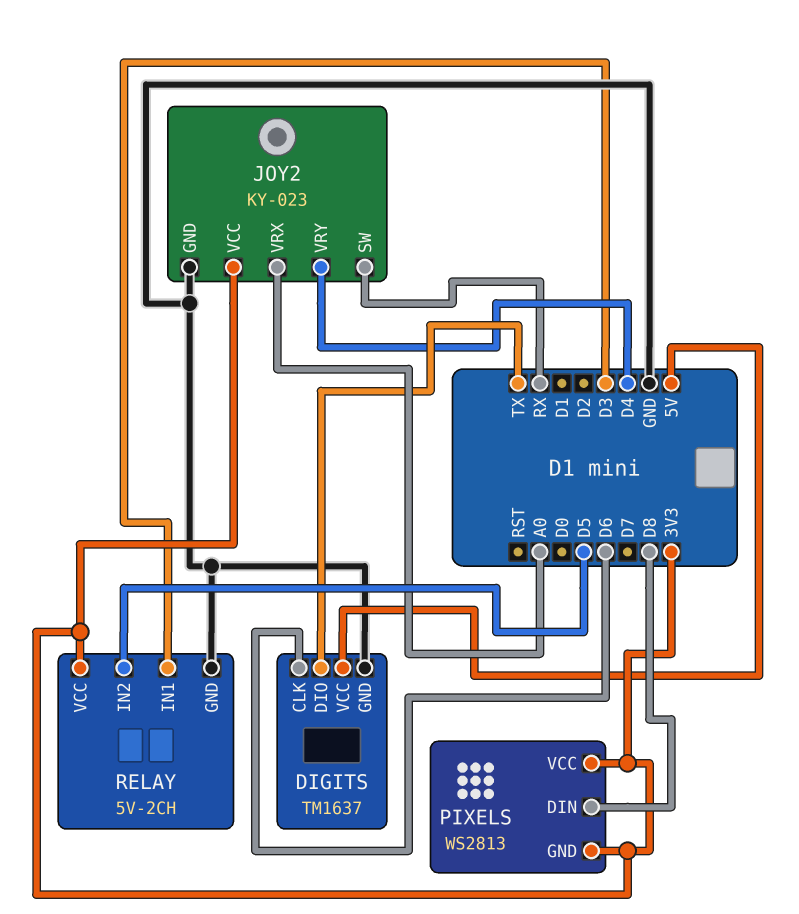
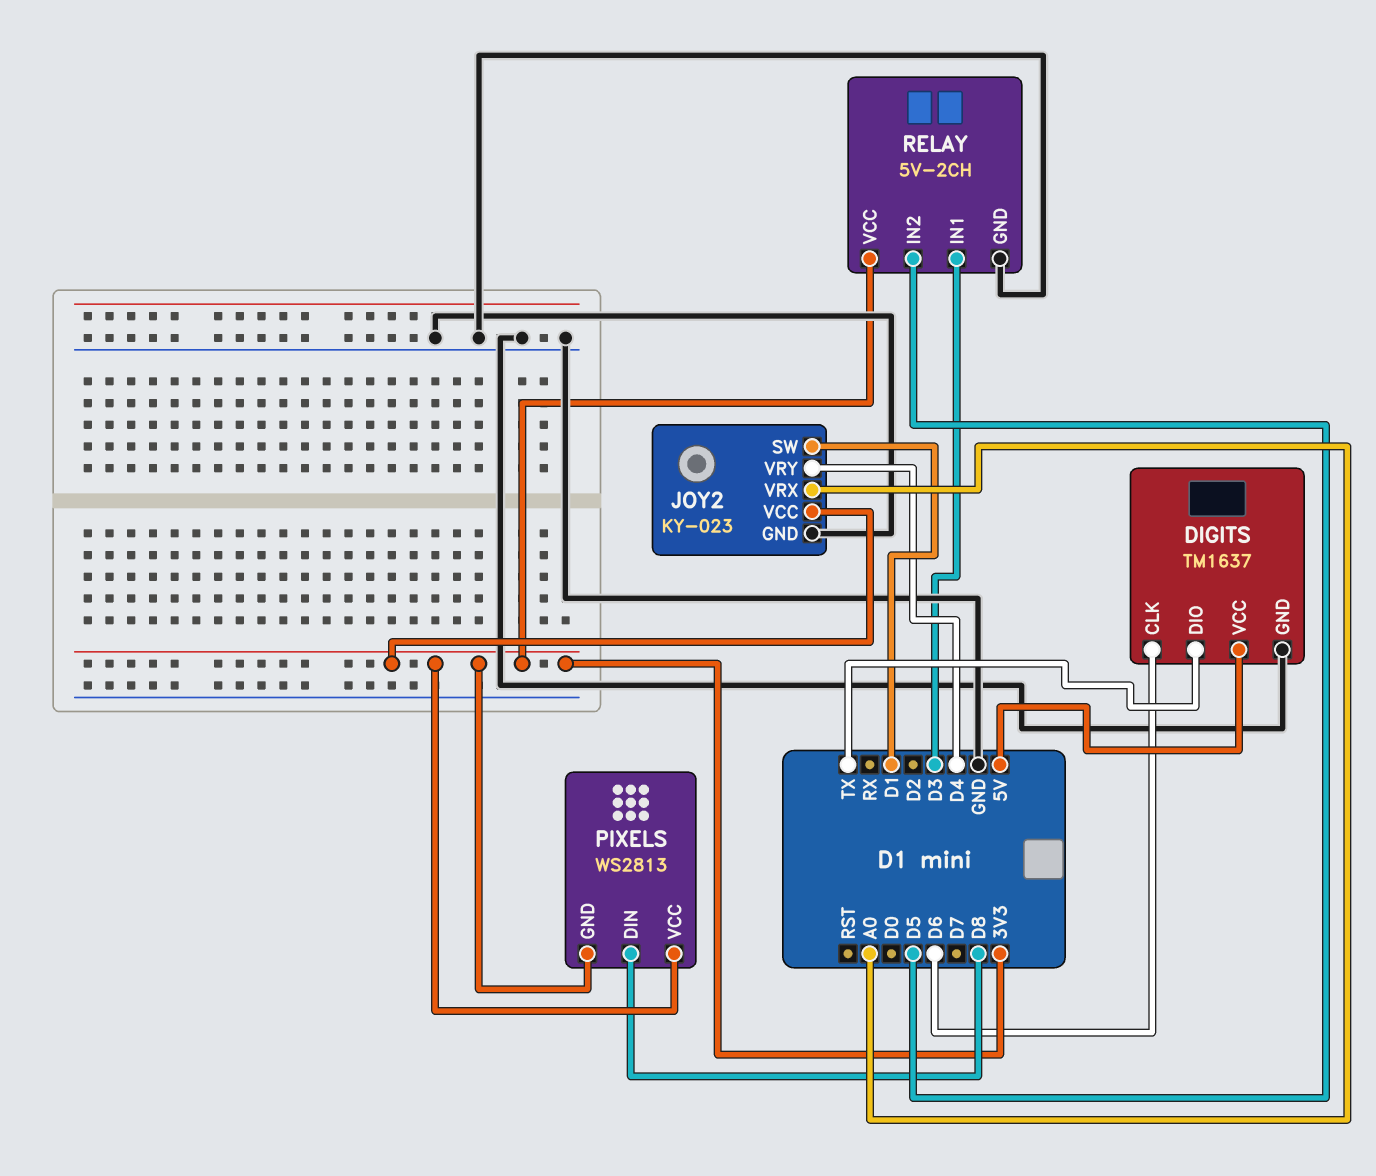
JOY2 pin SW: RX -> D1

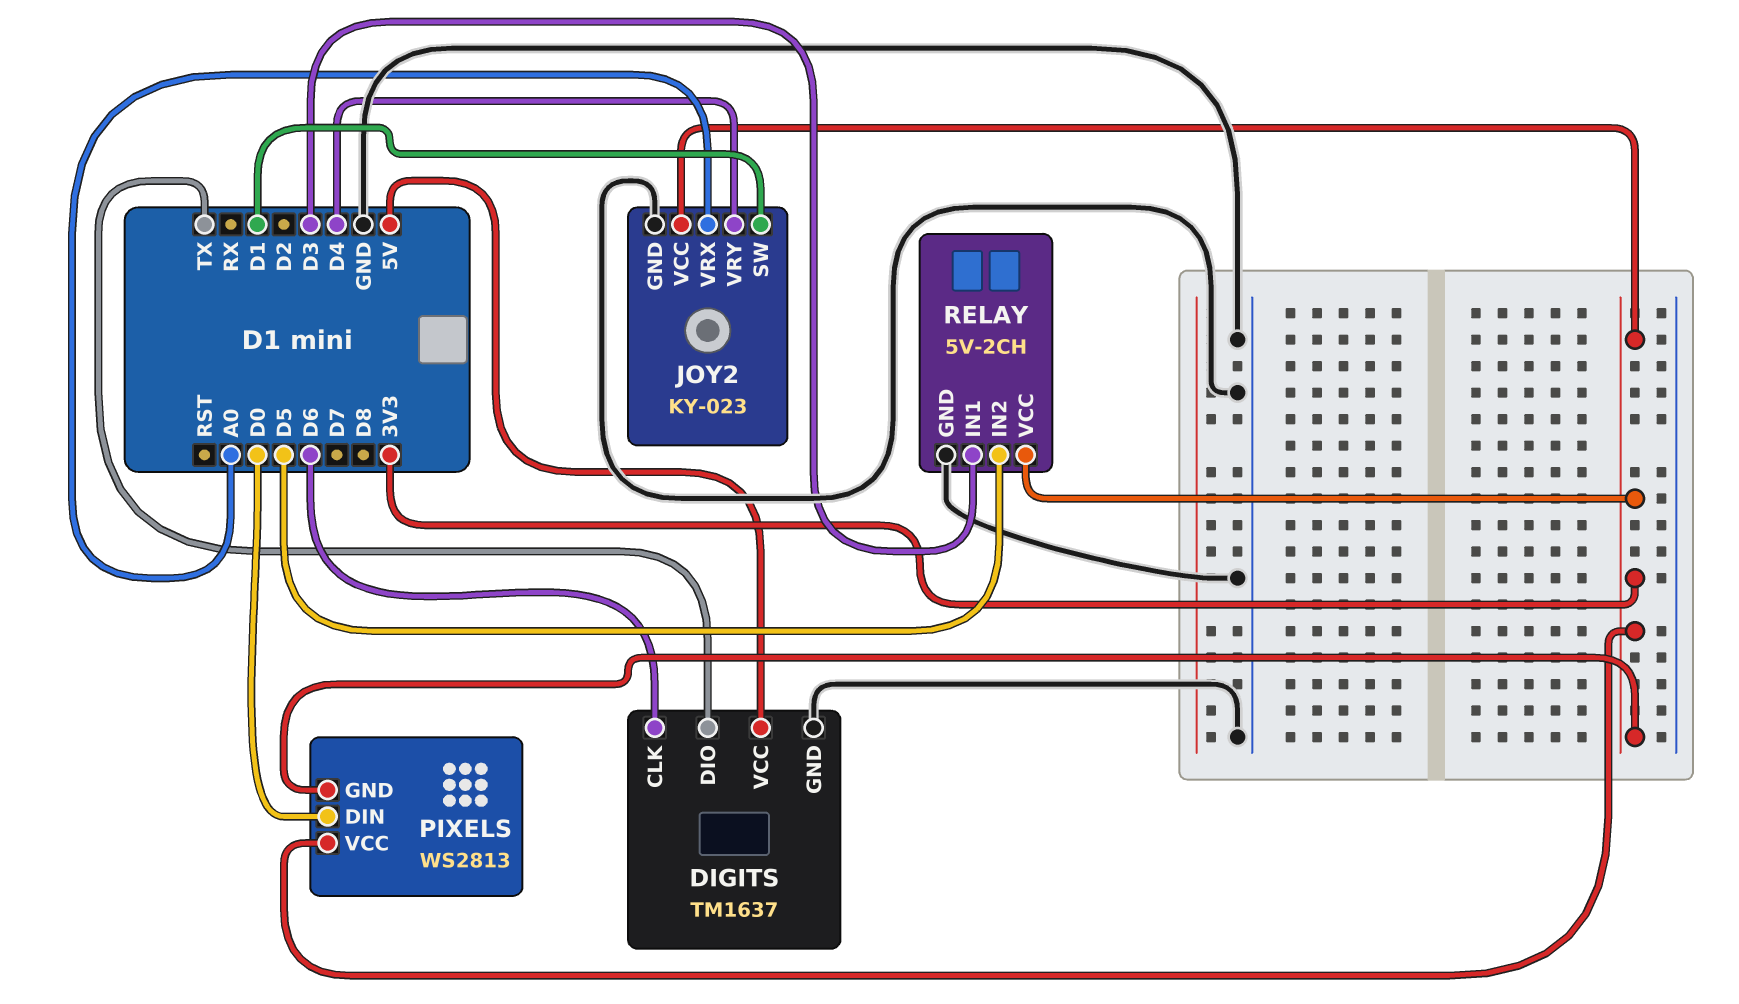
PIXELS pin DIN: D8 -> D0

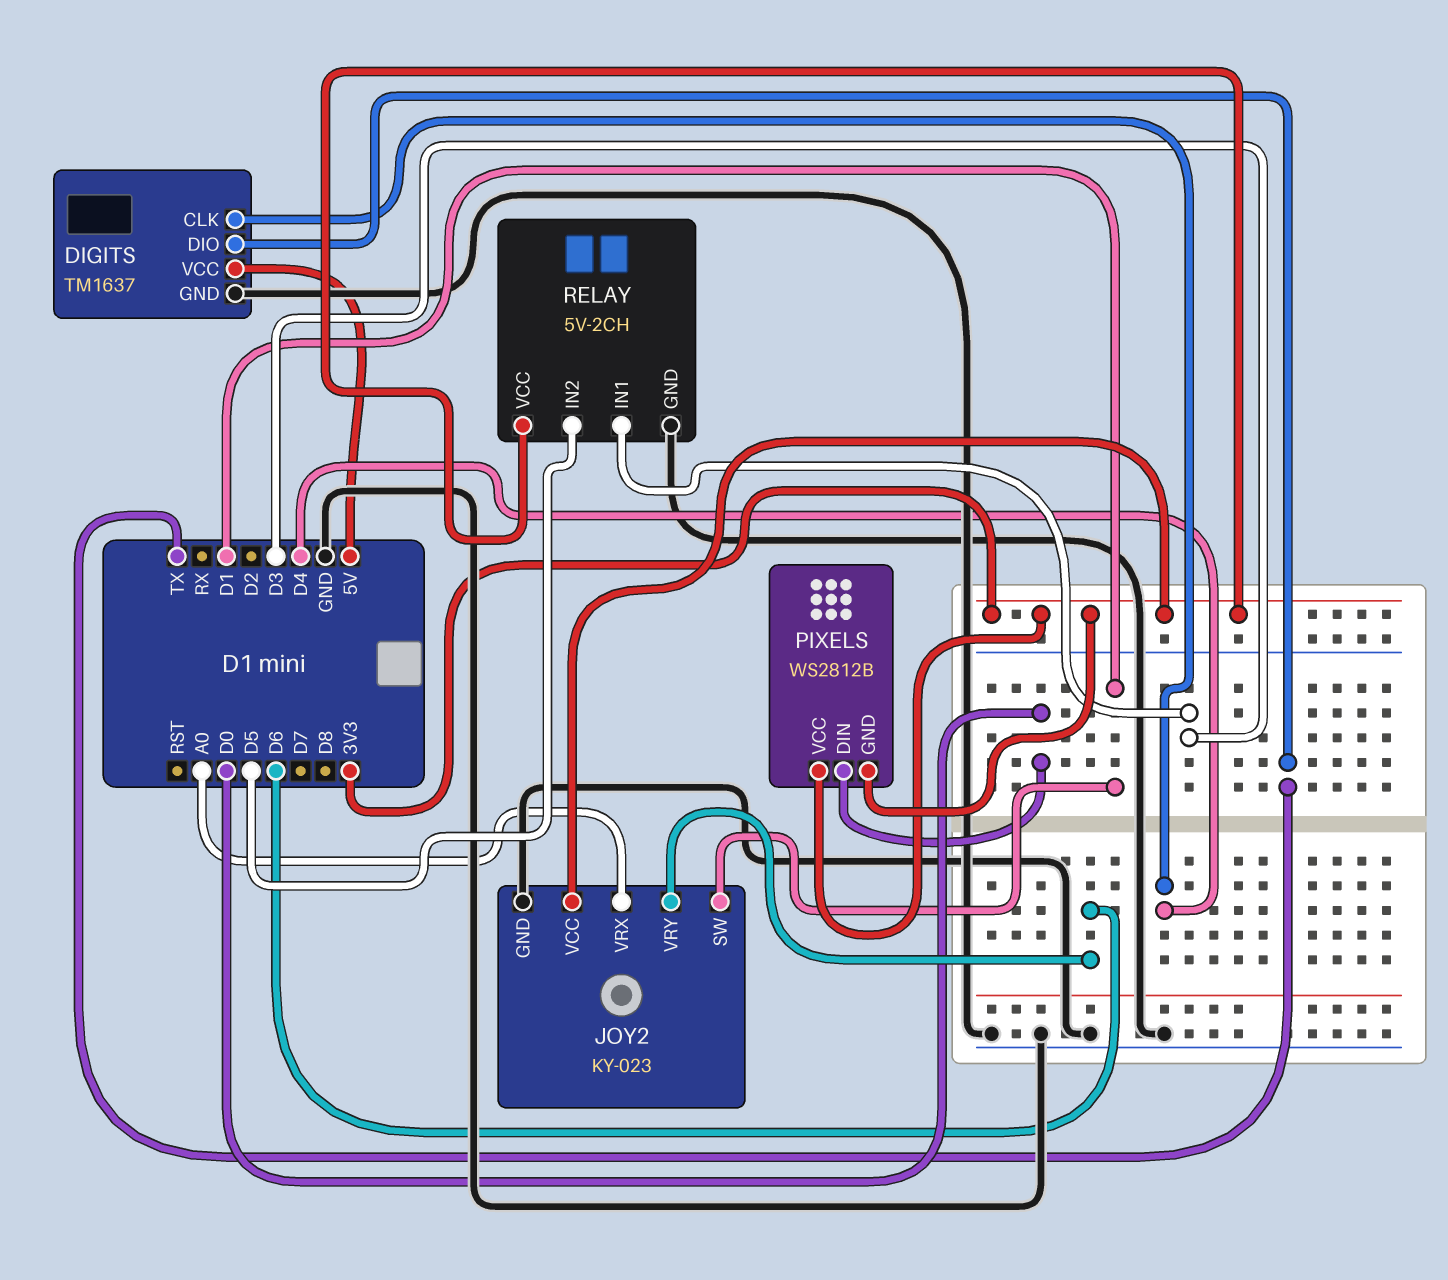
DIGITS pin CLK: D6 -> D4
JOY2 pin VRY: D4 -> D6
PIXELS: WS2813 -> WS2812B

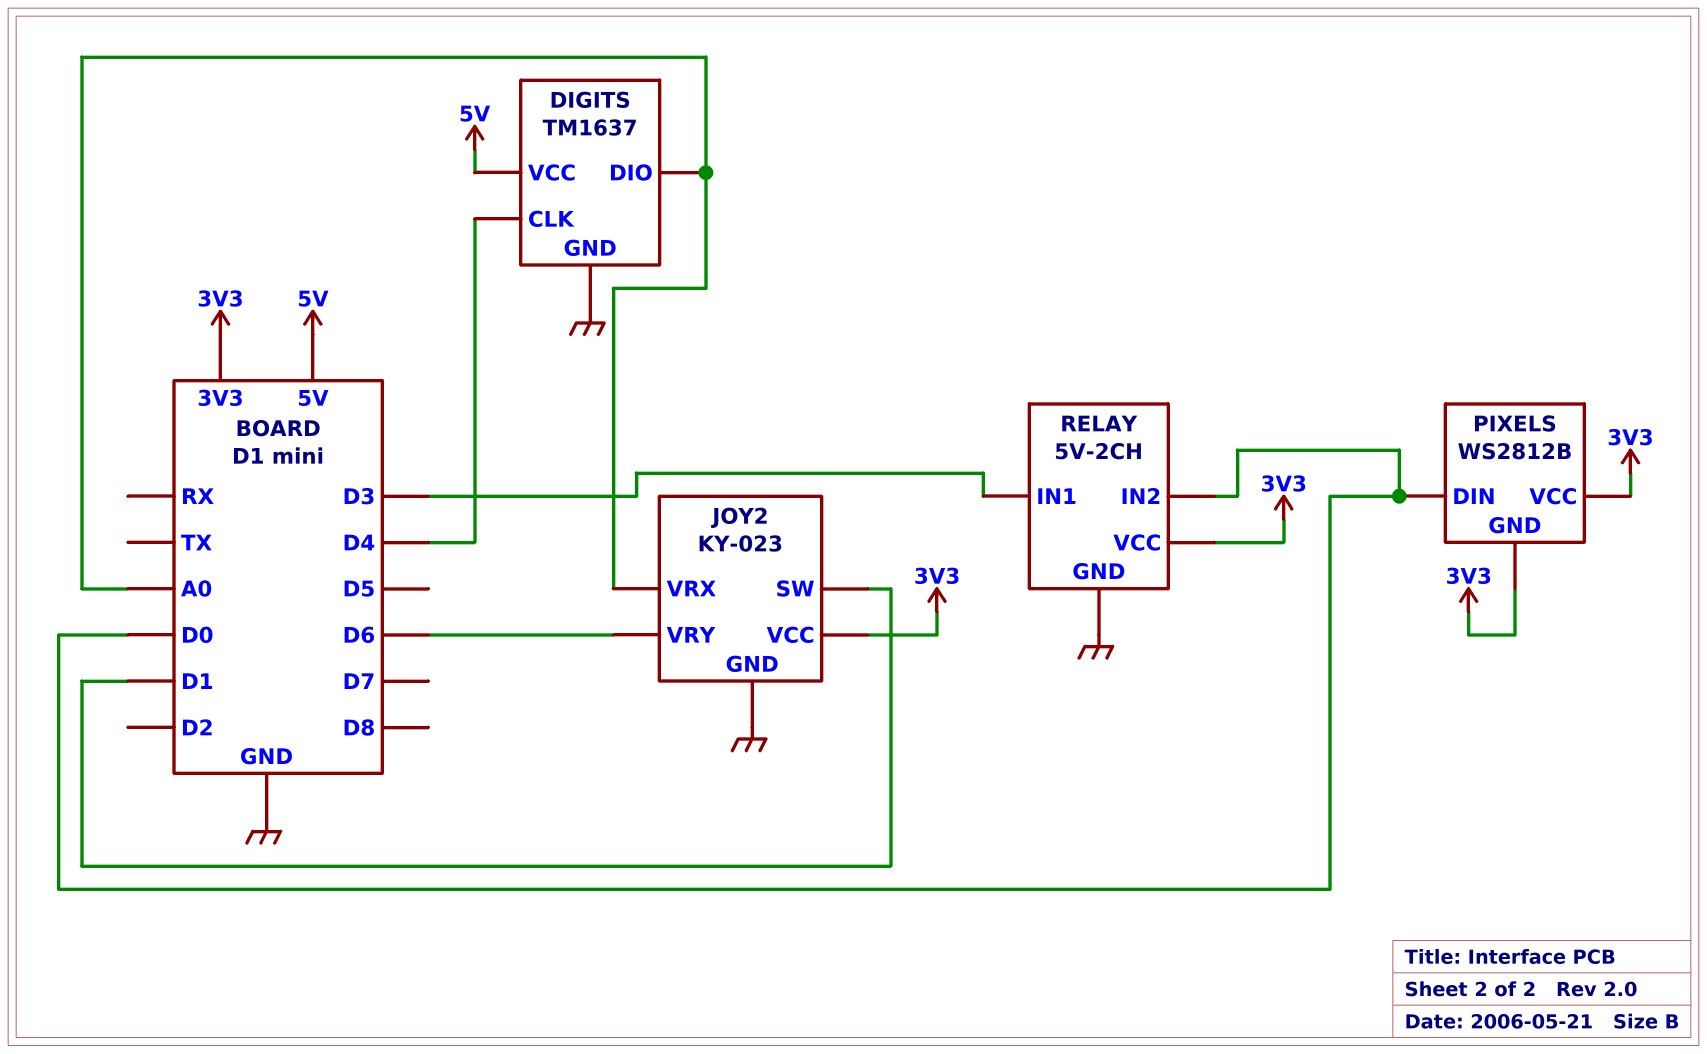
DIGITS pin DIO: TX -> A0
RELAY pin IN2: D5 -> D0

